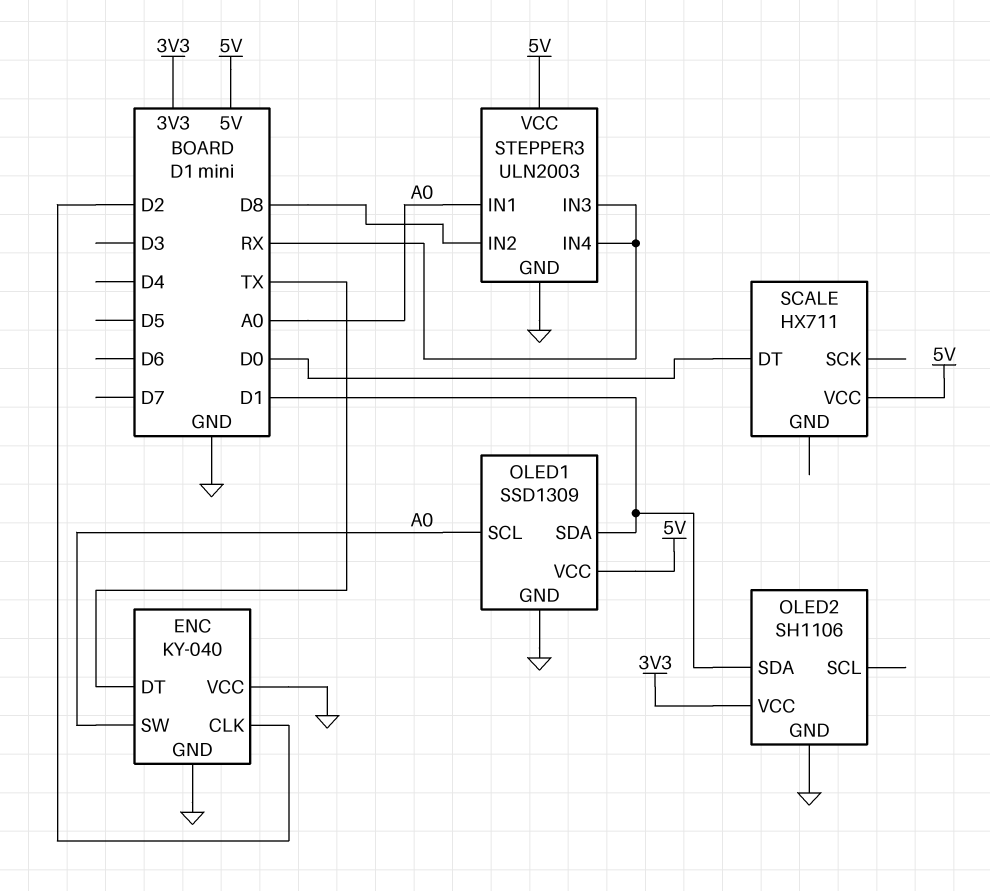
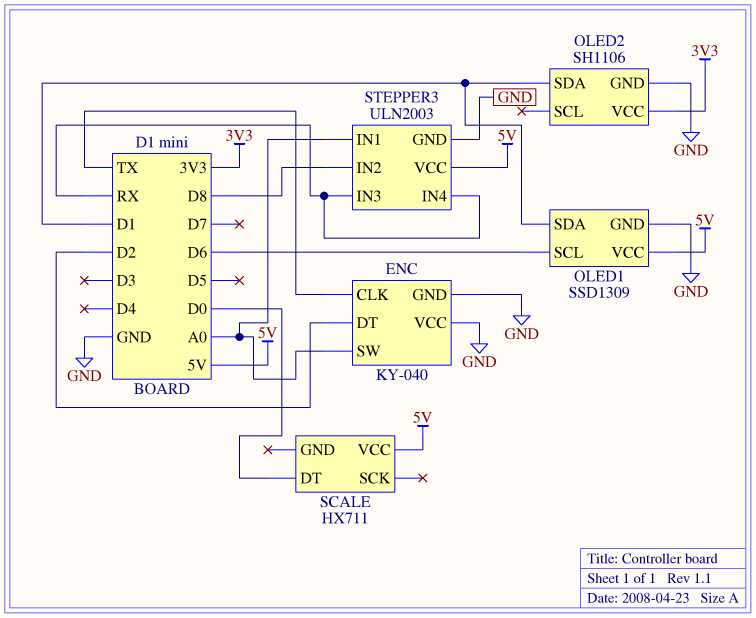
ENC pin CLK: D2 -> TX
ENC pin DT: TX -> D2
OLED1 pin SCL: A0 -> D6

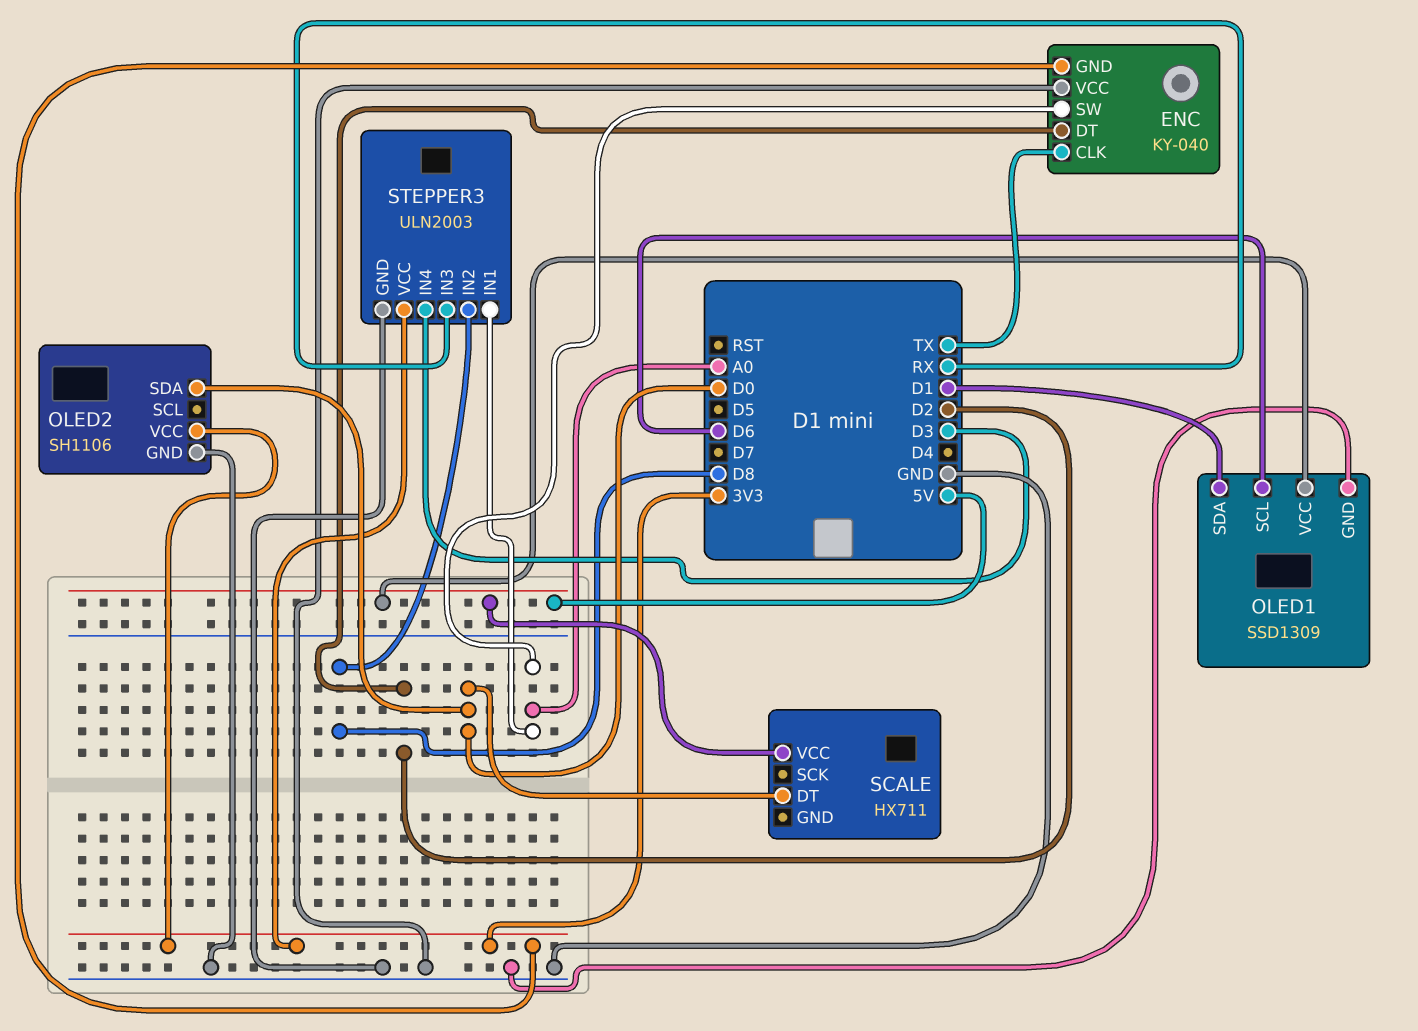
ENC pin GND: GND -> 3V3
OLED2 pin SDA: D1 -> D0
STEPPER3 pin IN4: RX -> D3
STEPPER3 pin VCC: 5V -> 3V3

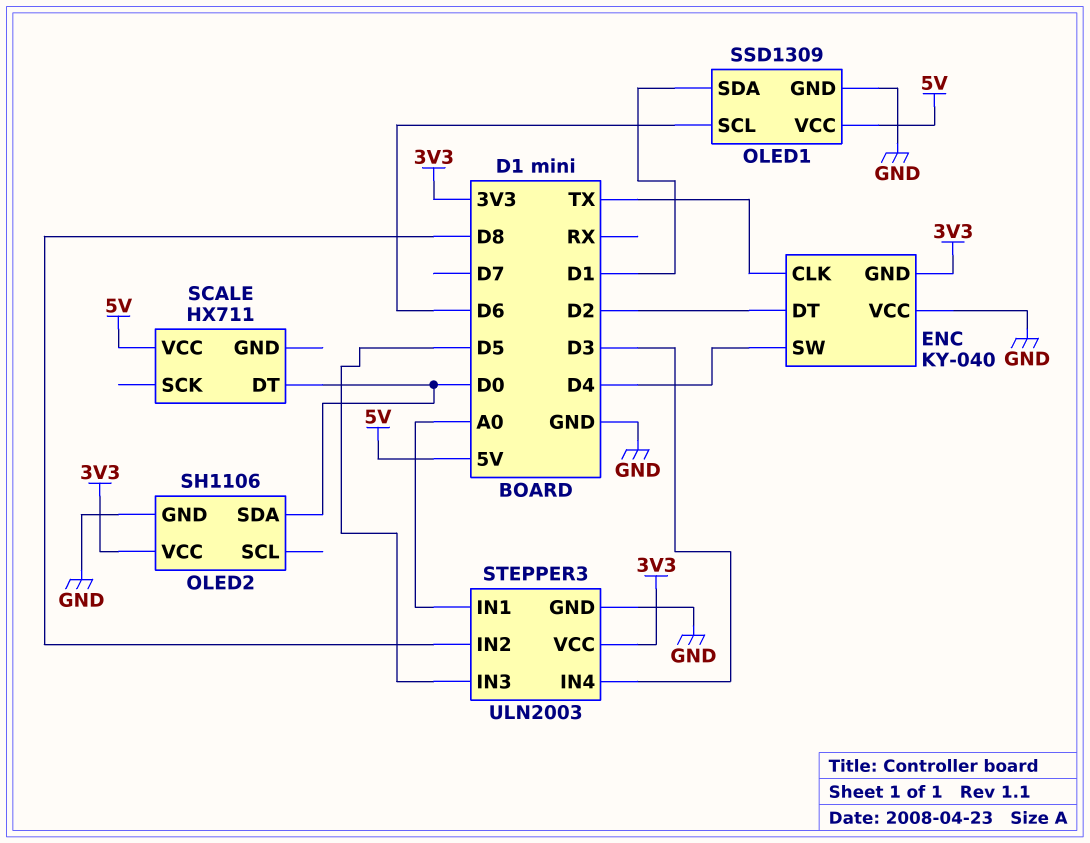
ENC pin SW: A0 -> D4
STEPPER3 pin IN3: RX -> D5

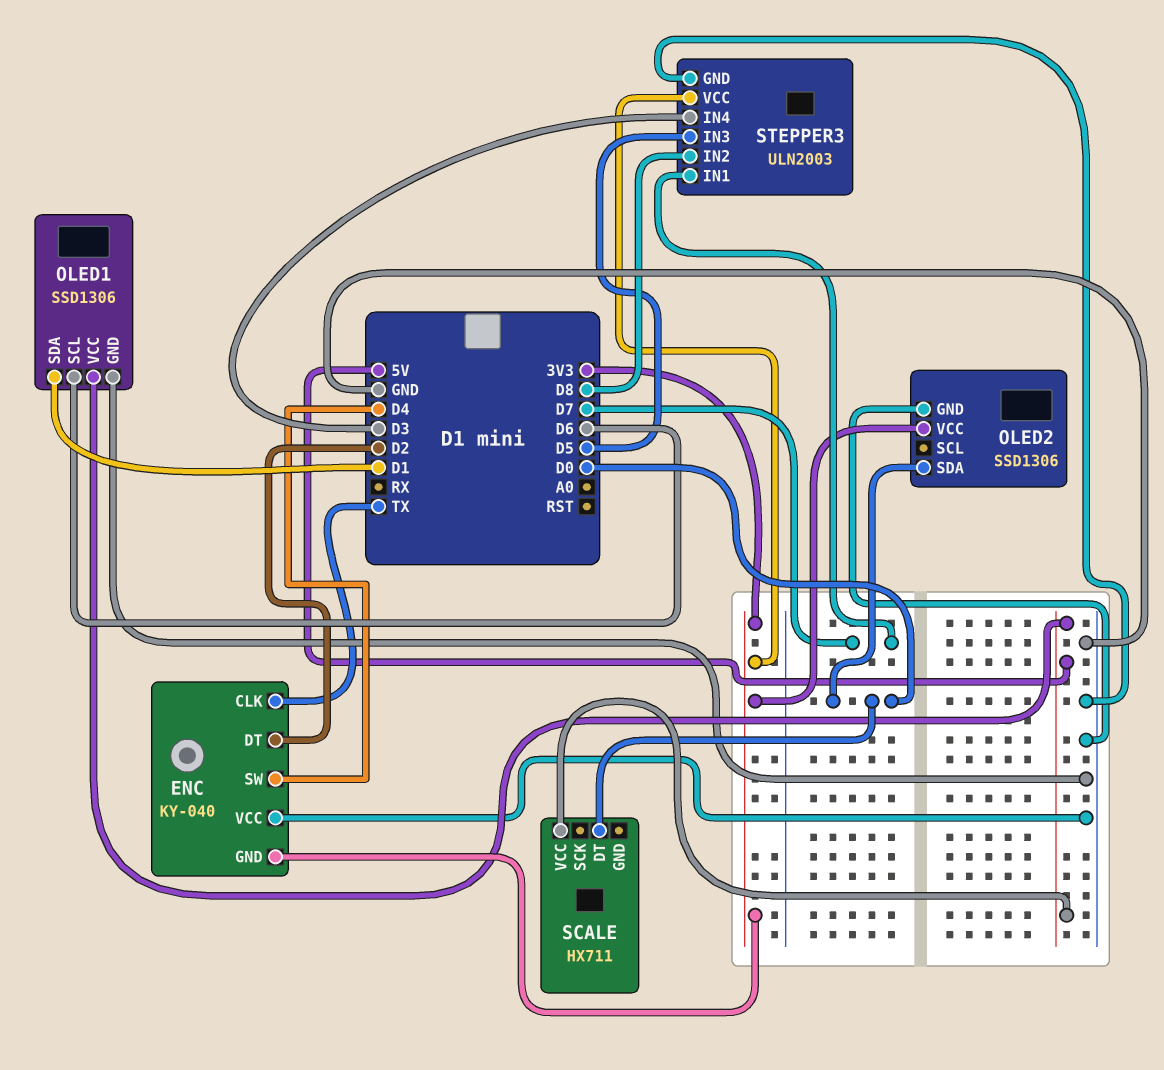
OLED1: SSD1309 -> SSD1306
OLED2: SH1106 -> SSD1306
STEPPER3 pin IN1: A0 -> D7

